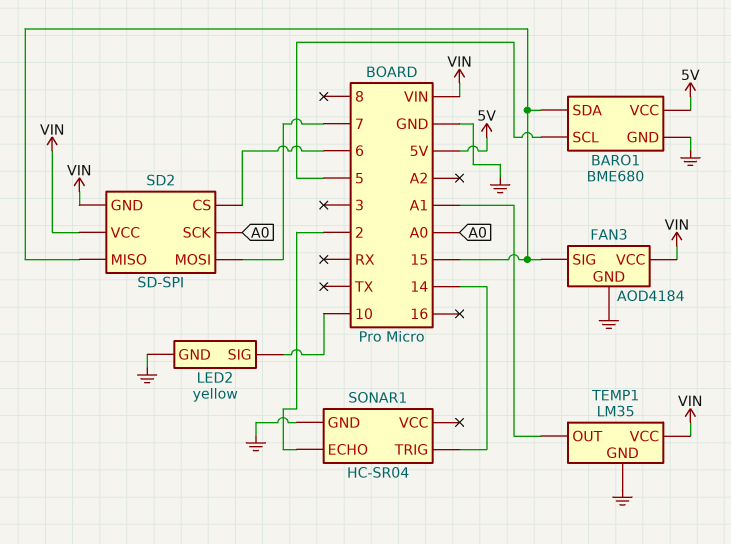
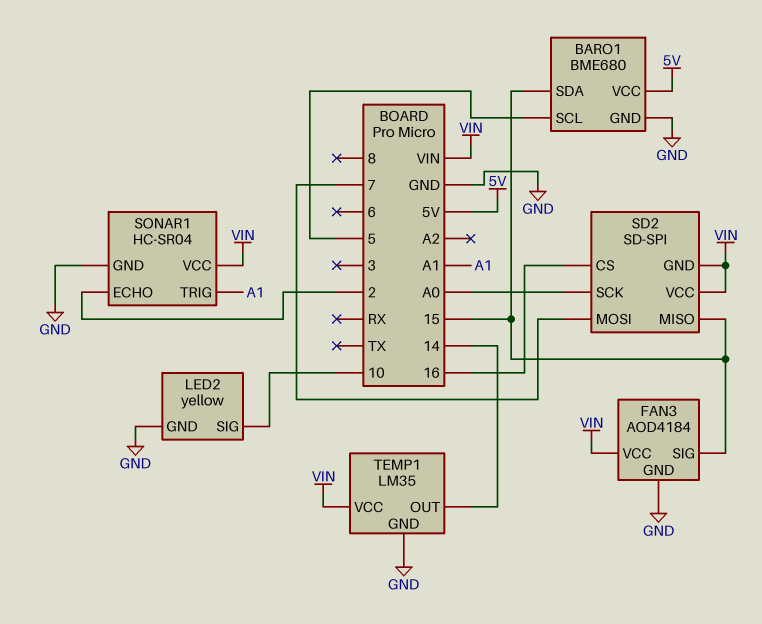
SD2 pin CS: 6 -> 16
SONAR1 pin TRIG: 14 -> A1
SONAR1 pin VCC: none -> VIN
TEMP1 pin OUT: A1 -> 14

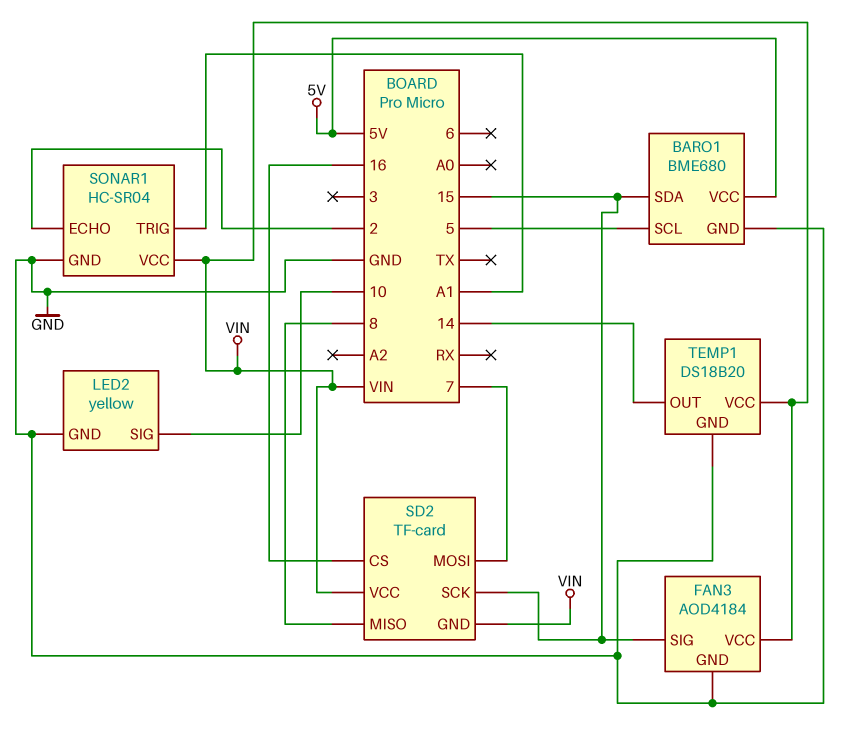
SD2: SD-SPI -> TF-card
SD2 pin MISO: 15 -> 8
SD2 pin SCK: A0 -> 15
TEMP1: LM35 -> DS18B20

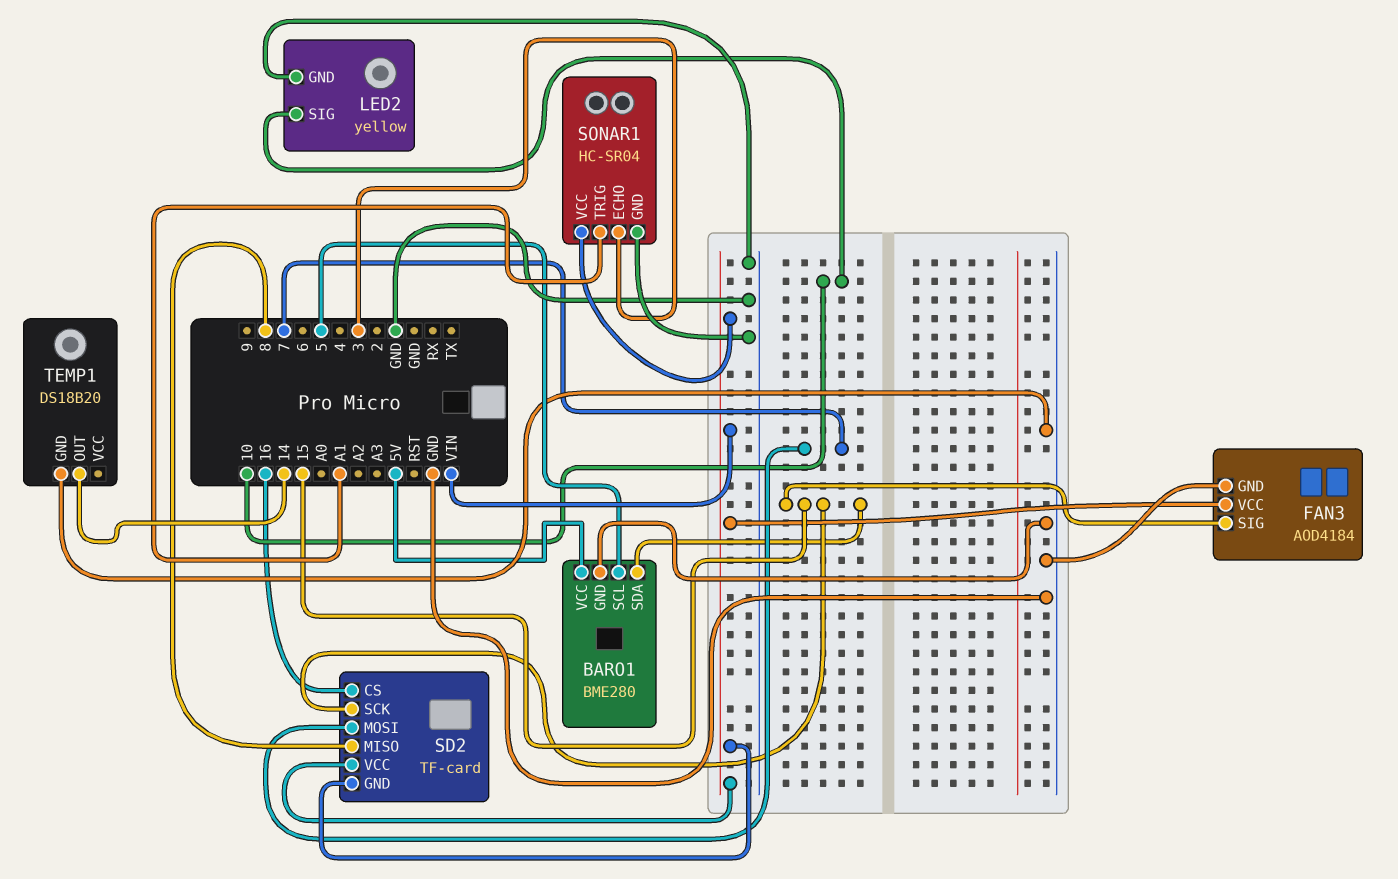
BARO1: BME680 -> BME280
SONAR1 pin ECHO: 2 -> 3
TEMP1 pin VCC: VIN -> none

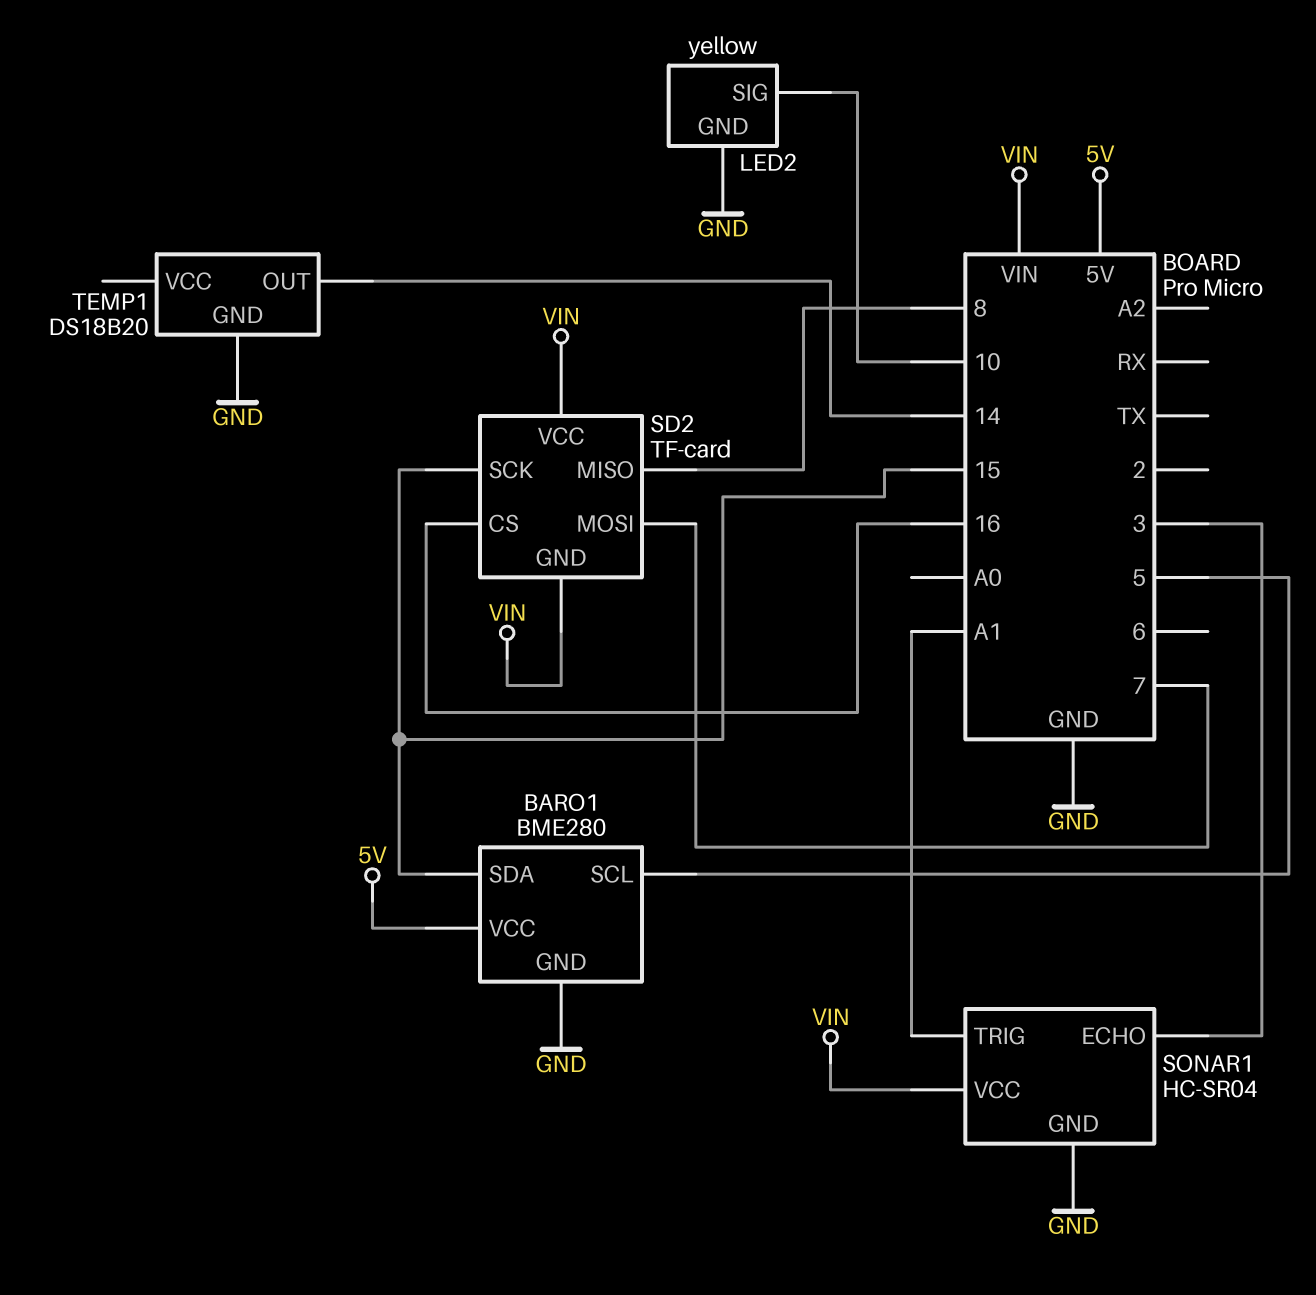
FAN3: AOD4184 -> none
FAN3 pin GND: GND -> none
FAN3 pin SIG: 15 -> none
FAN3 pin VCC: VIN -> none

